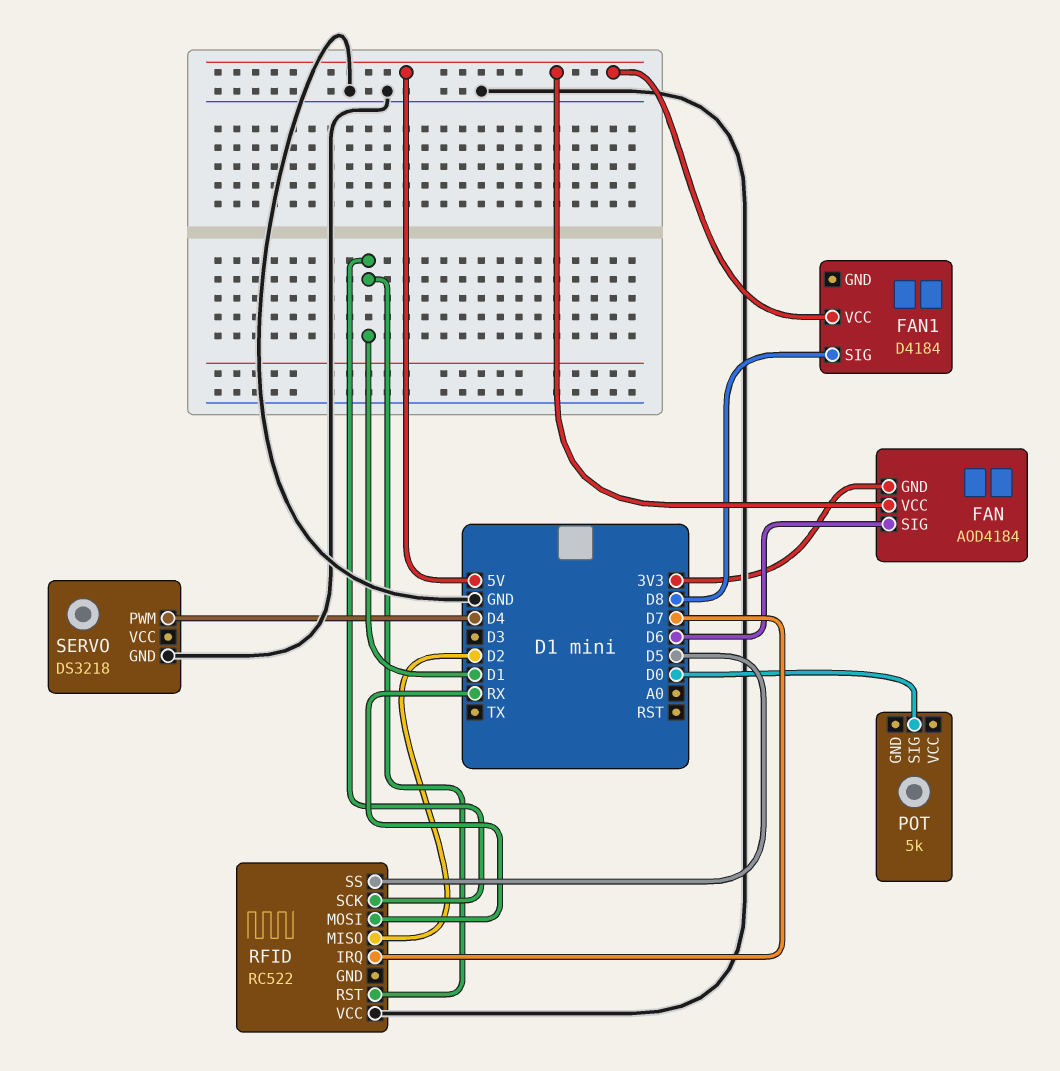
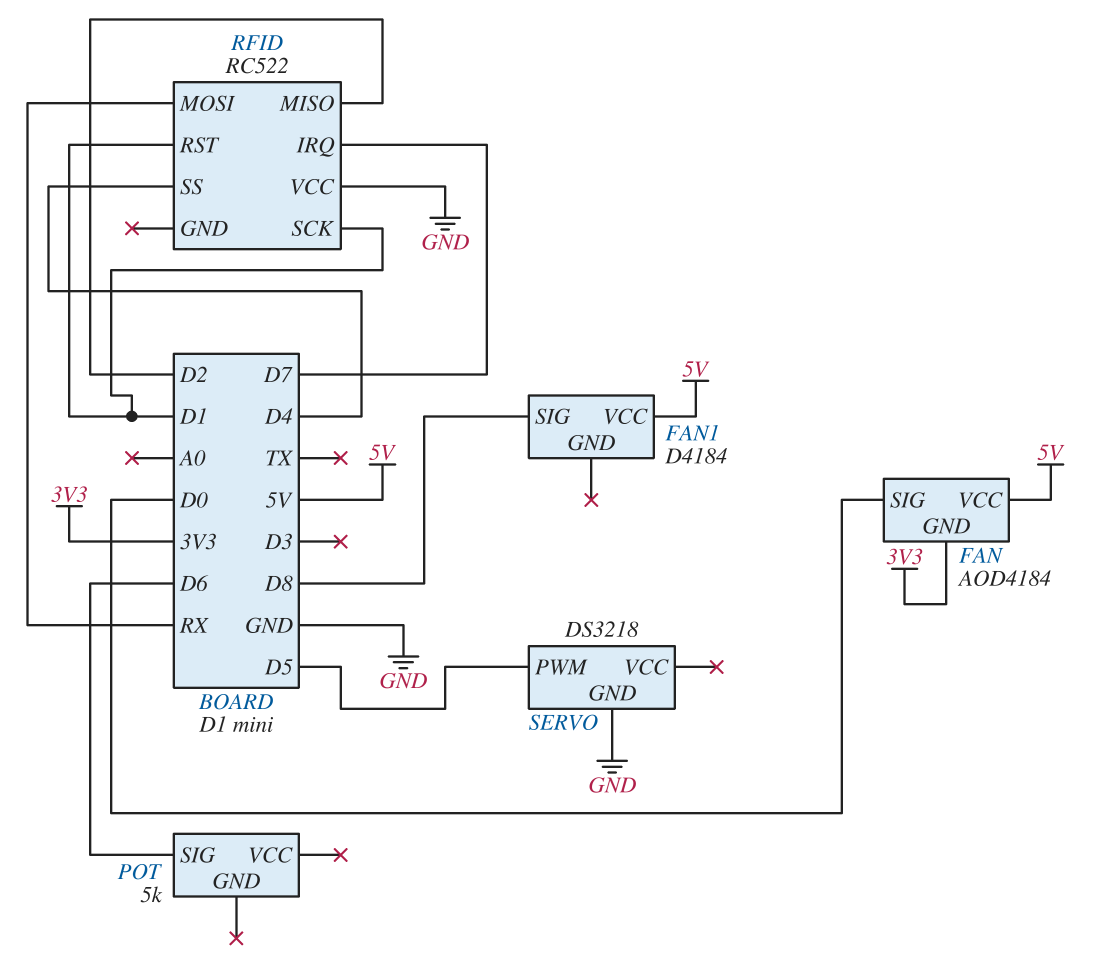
FAN pin SIG: D6 -> D0
POT pin SIG: D0 -> D6
RFID pin SS: D5 -> D4
SERVO pin PWM: D4 -> D5

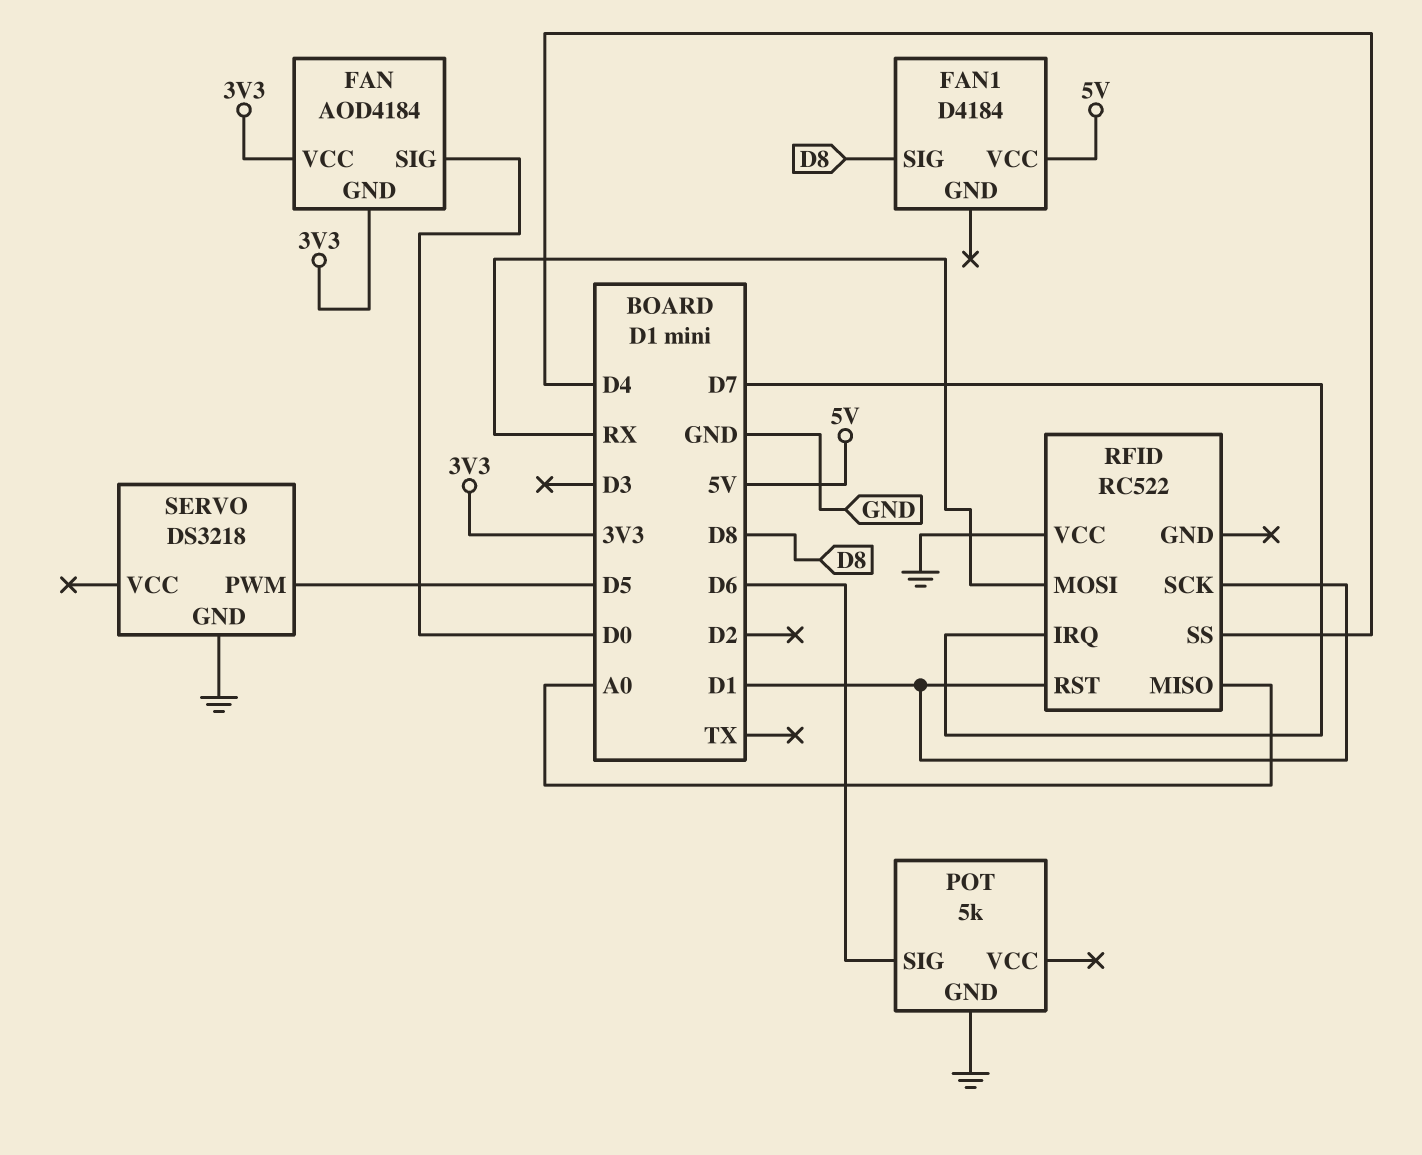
FAN pin VCC: 5V -> 3V3
POT pin GND: none -> GND
RFID pin MISO: D2 -> A0

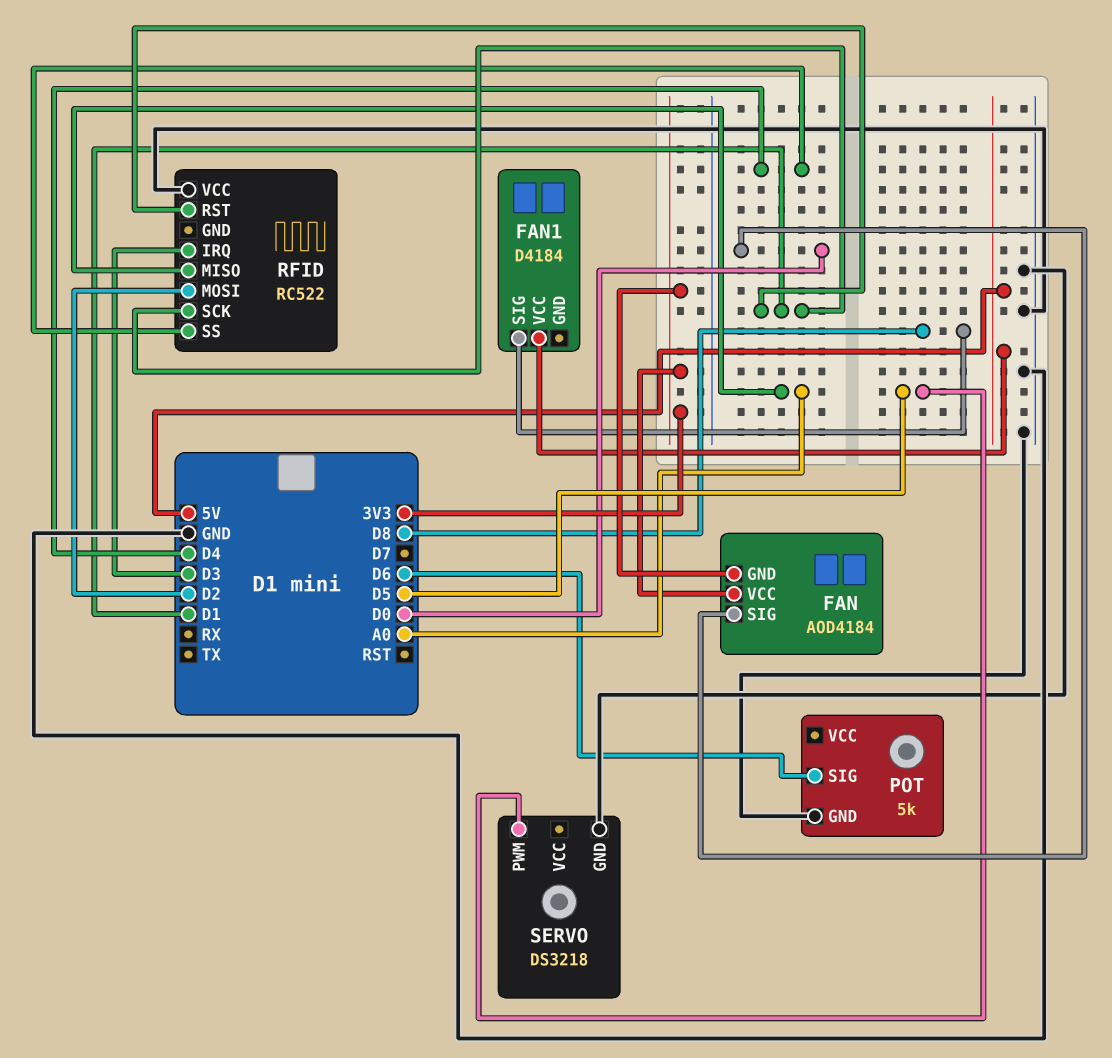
RFID pin IRQ: D7 -> D3
RFID pin MOSI: RX -> D2

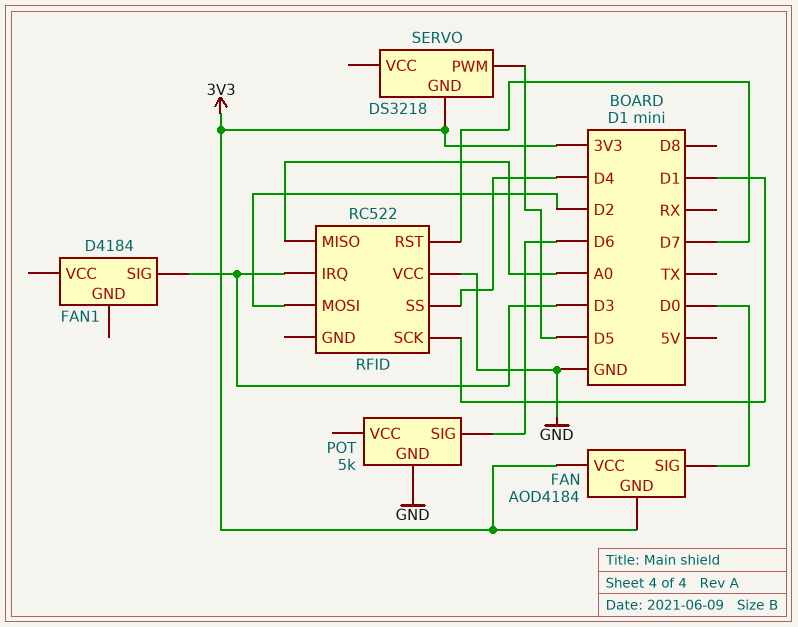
FAN1 pin SIG: D8 -> D3
FAN1 pin VCC: 5V -> none
RFID pin RST: D1 -> D7
SERVO pin GND: GND -> 3V3

